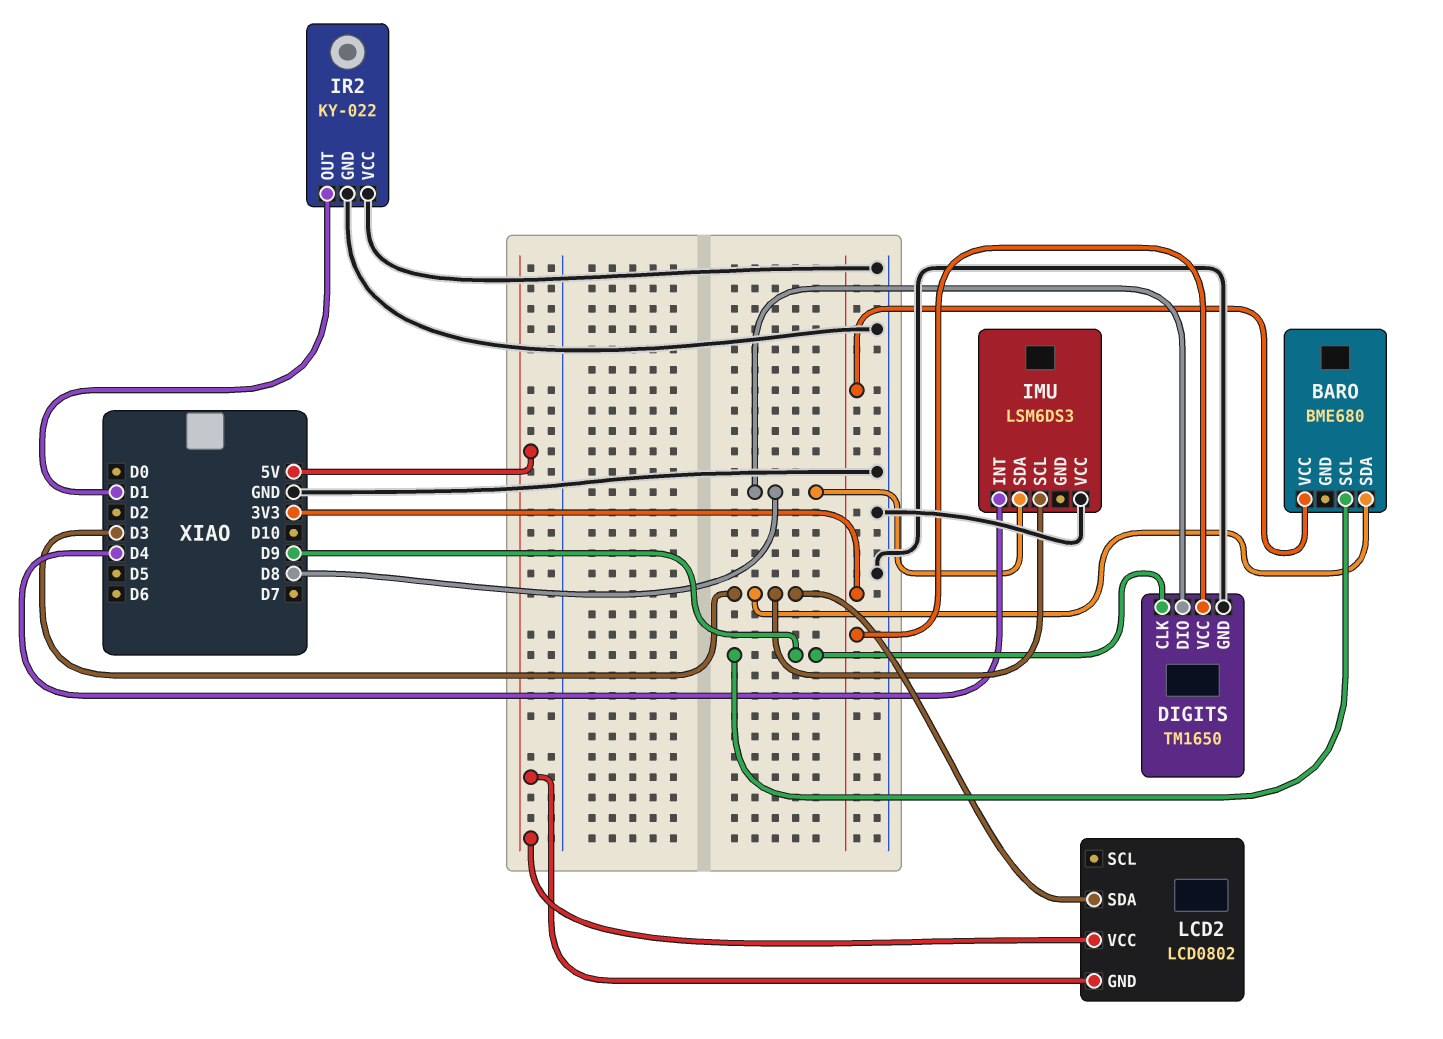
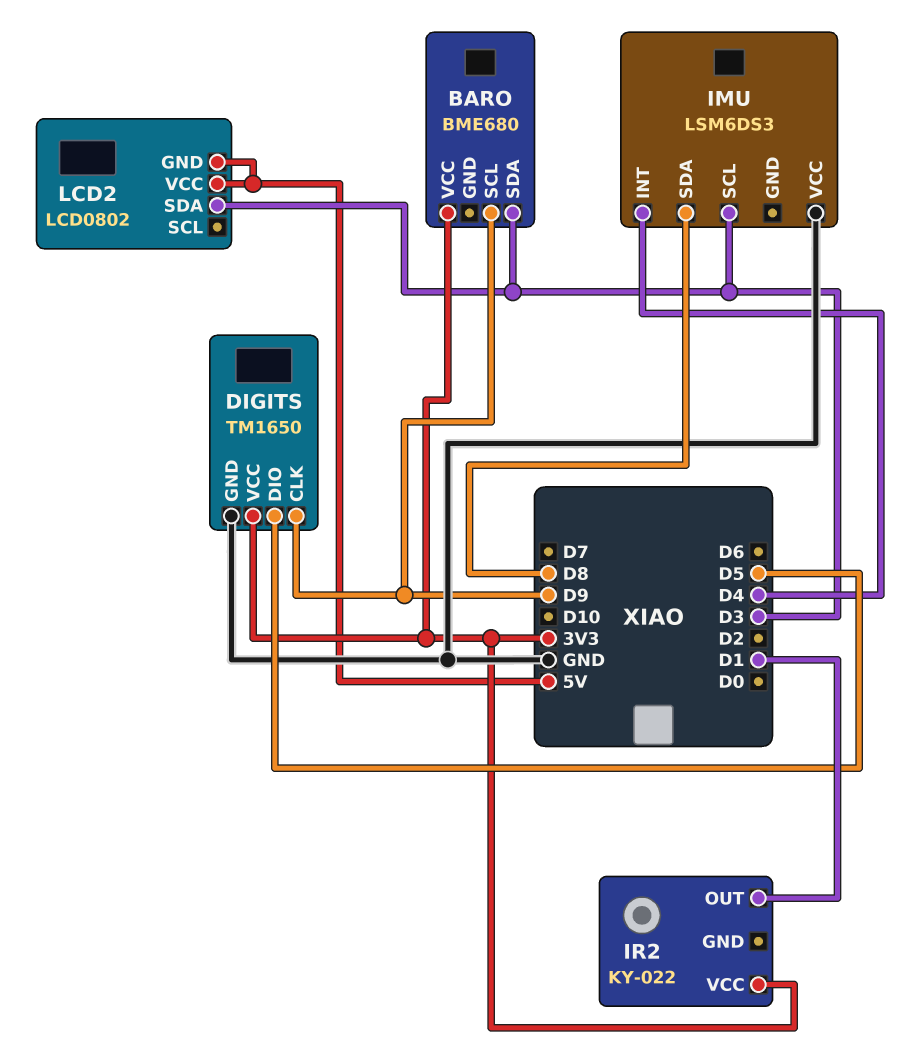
DIGITS pin DIO: D8 -> D5
IR2 pin GND: GND -> none
IR2 pin VCC: GND -> 3V3

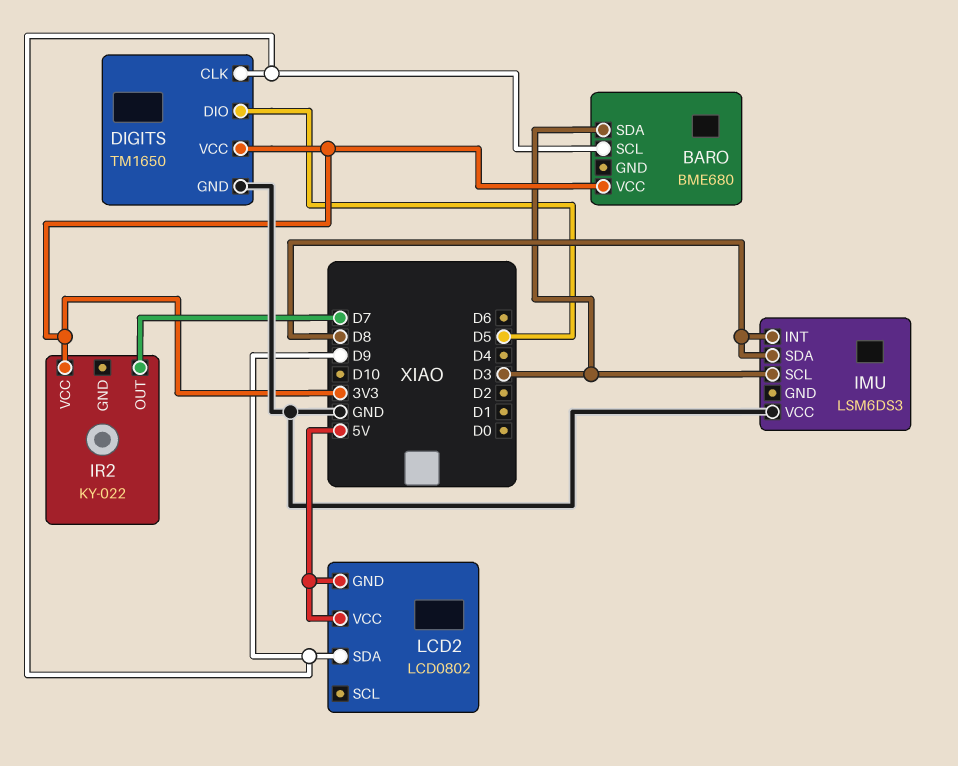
IMU pin INT: D4 -> D8
IR2 pin OUT: D1 -> D7
LCD2 pin SDA: D3 -> D9

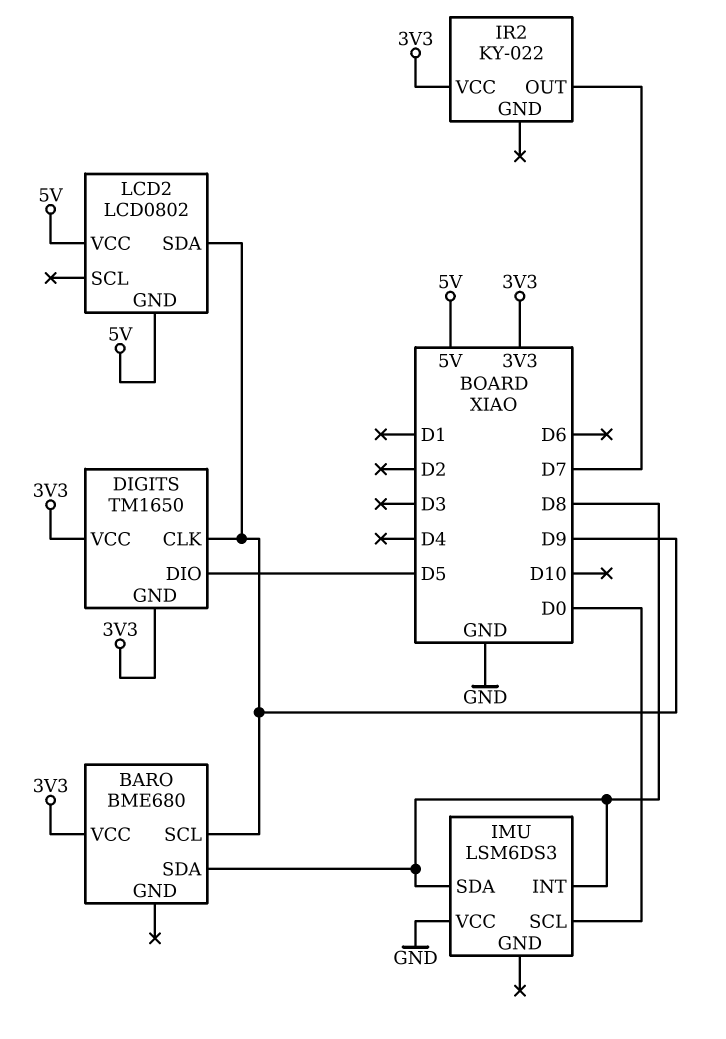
BARO pin SDA: D3 -> D8
DIGITS pin GND: GND -> 3V3
IMU pin SCL: D3 -> D0

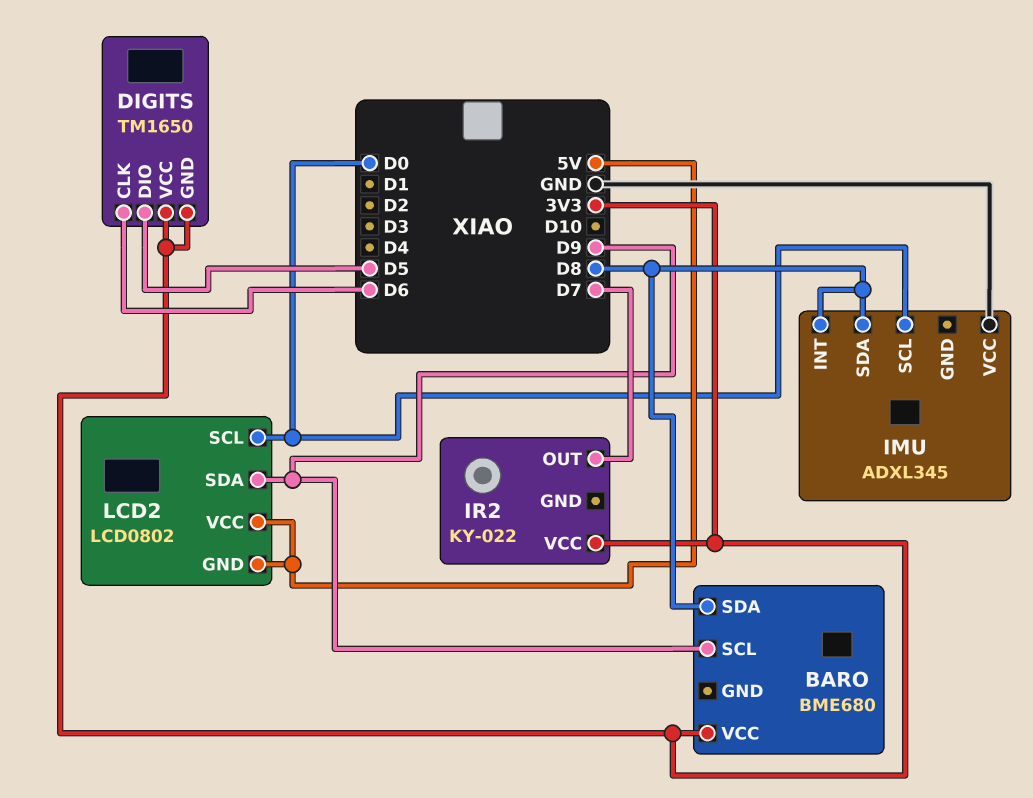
DIGITS pin CLK: D9 -> D6
IMU: LSM6DS3 -> ADXL345
LCD2 pin SCL: none -> D0

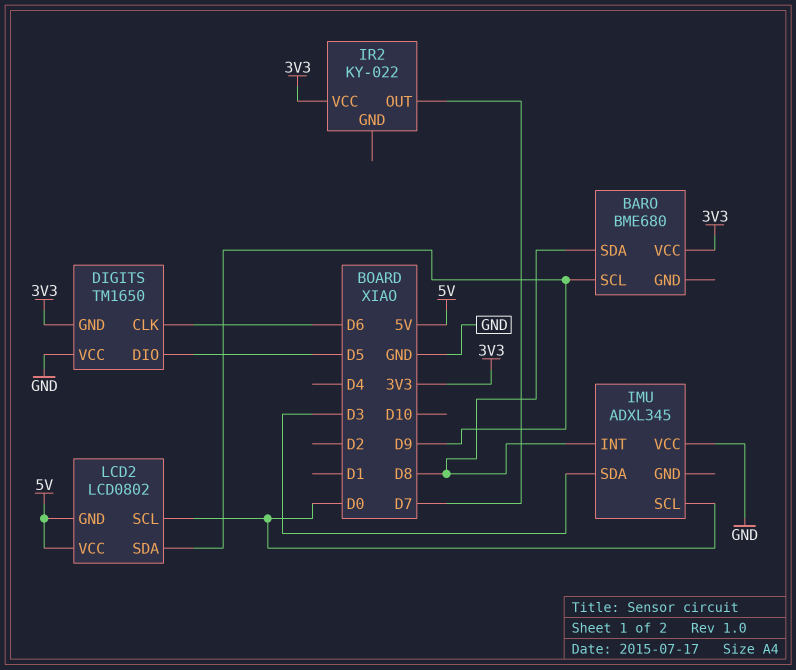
DIGITS pin VCC: 3V3 -> GND
IMU pin SDA: D8 -> D3

